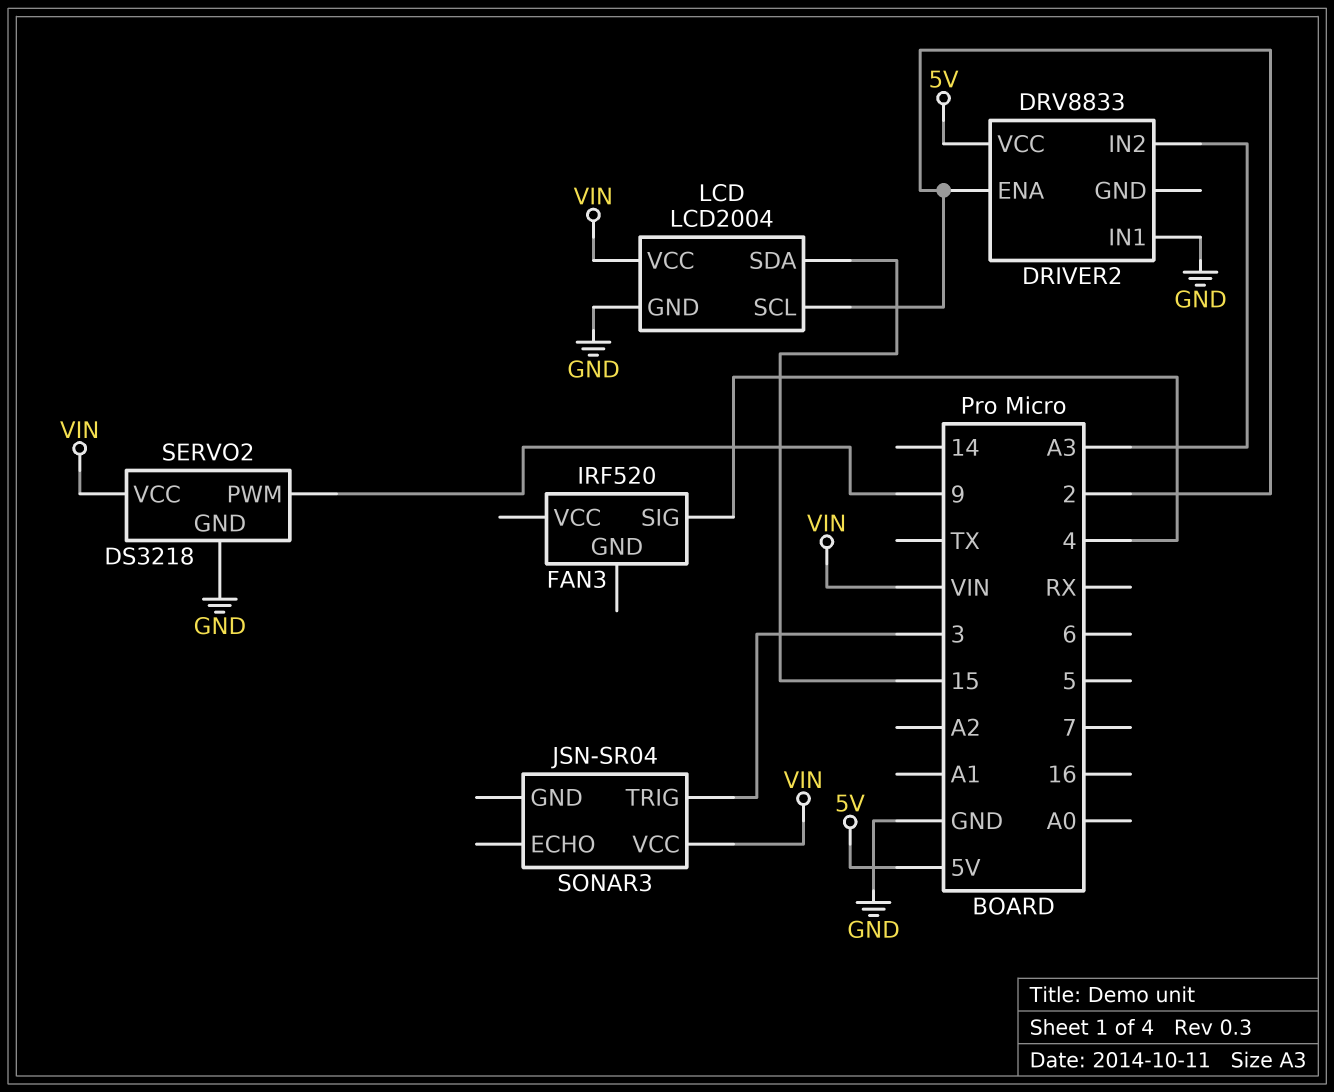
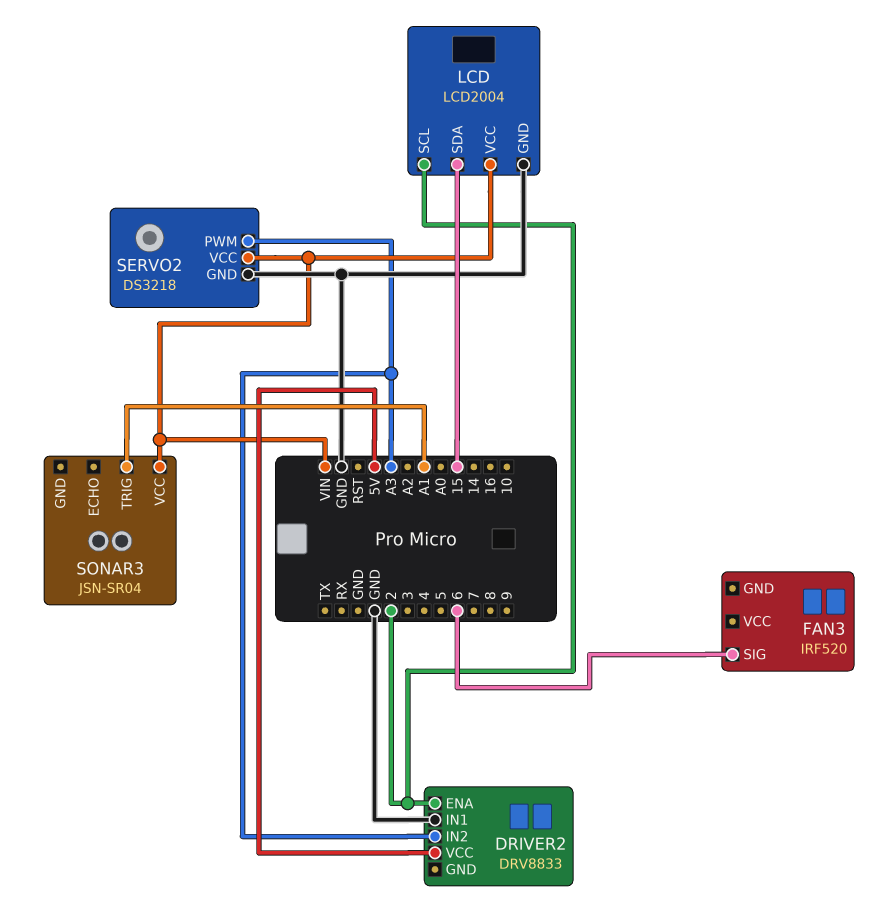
FAN3 pin SIG: 4 -> 6
SERVO2 pin PWM: 9 -> A3
SONAR3 pin TRIG: 3 -> A1

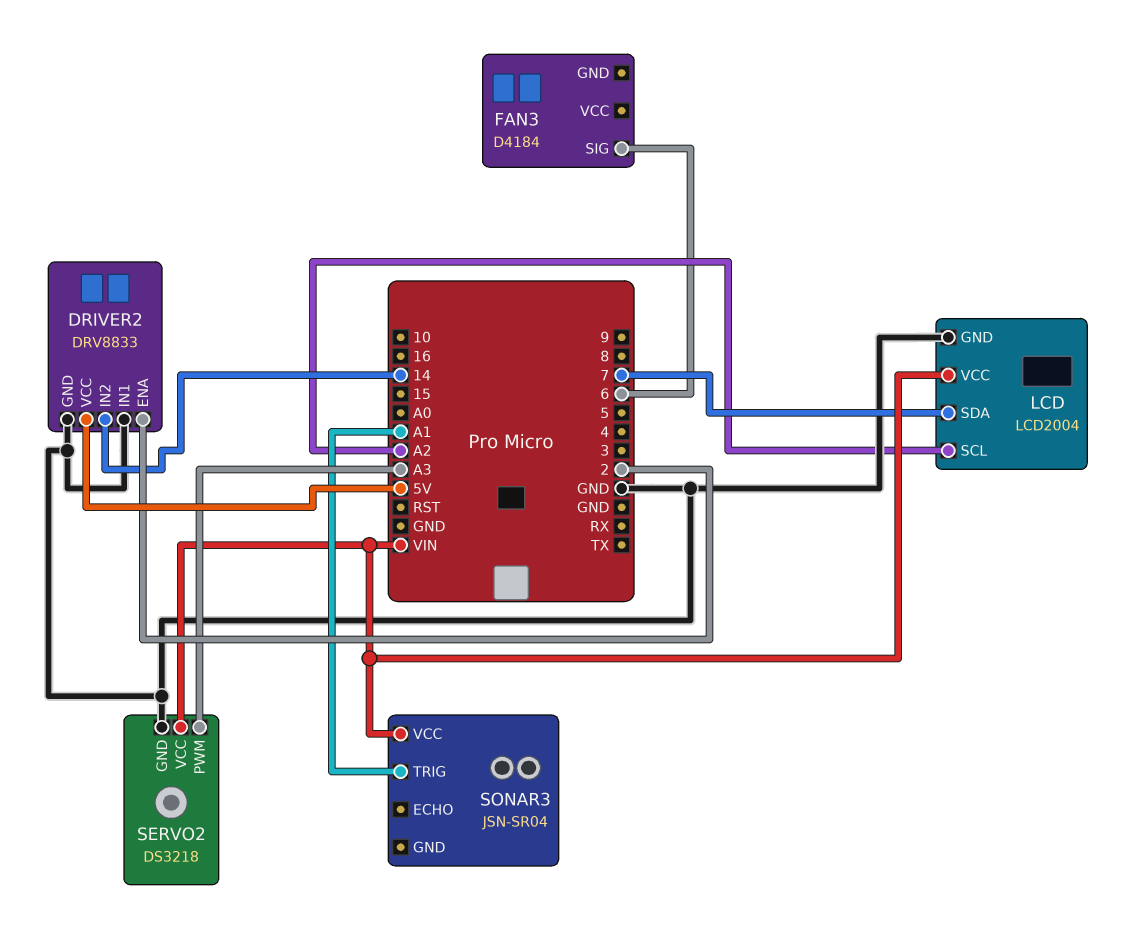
DRIVER2 pin GND: none -> GND
DRIVER2 pin IN2: A3 -> 14
FAN3: IRF520 -> D4184
LCD pin SCL: 2 -> A2
LCD pin SDA: 15 -> 7

